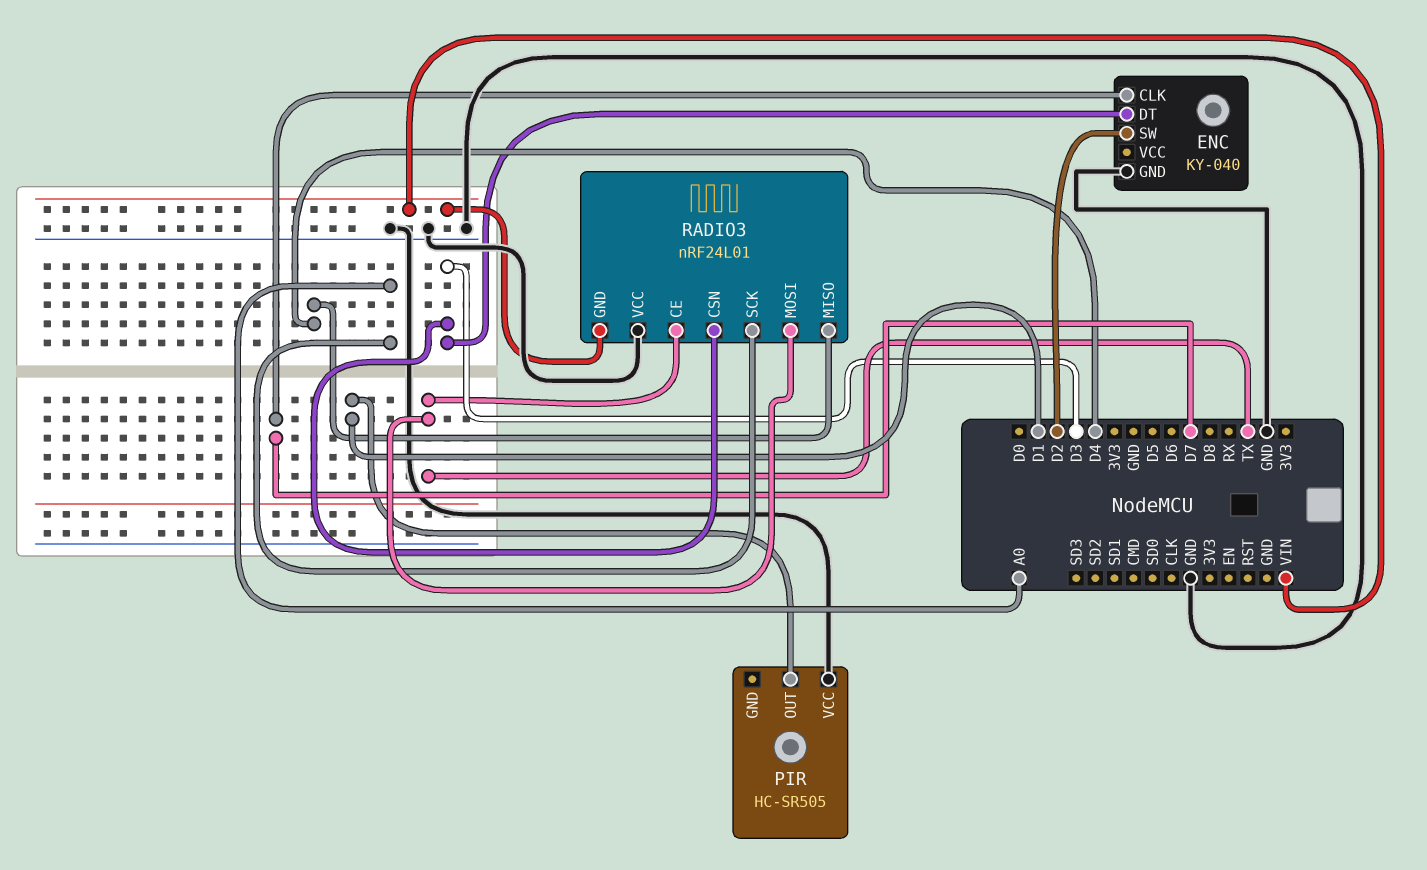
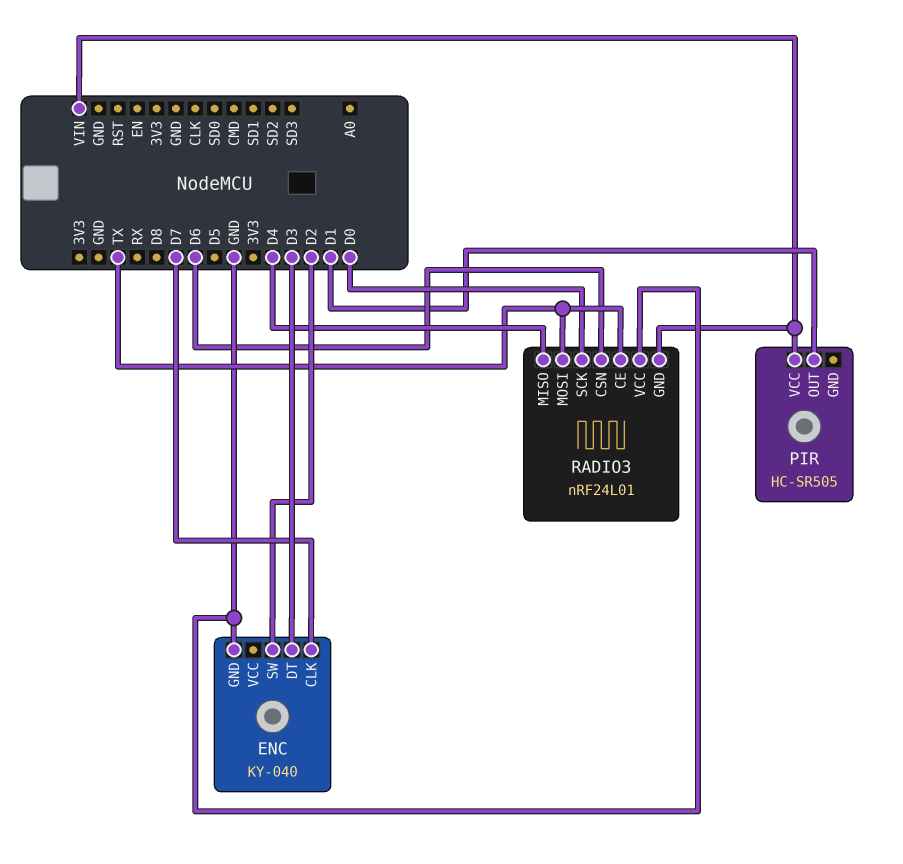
PIR pin VCC: GND -> VIN
RADIO3 pin CSN: D3 -> D6
RADIO3 pin SCK: A0 -> D0

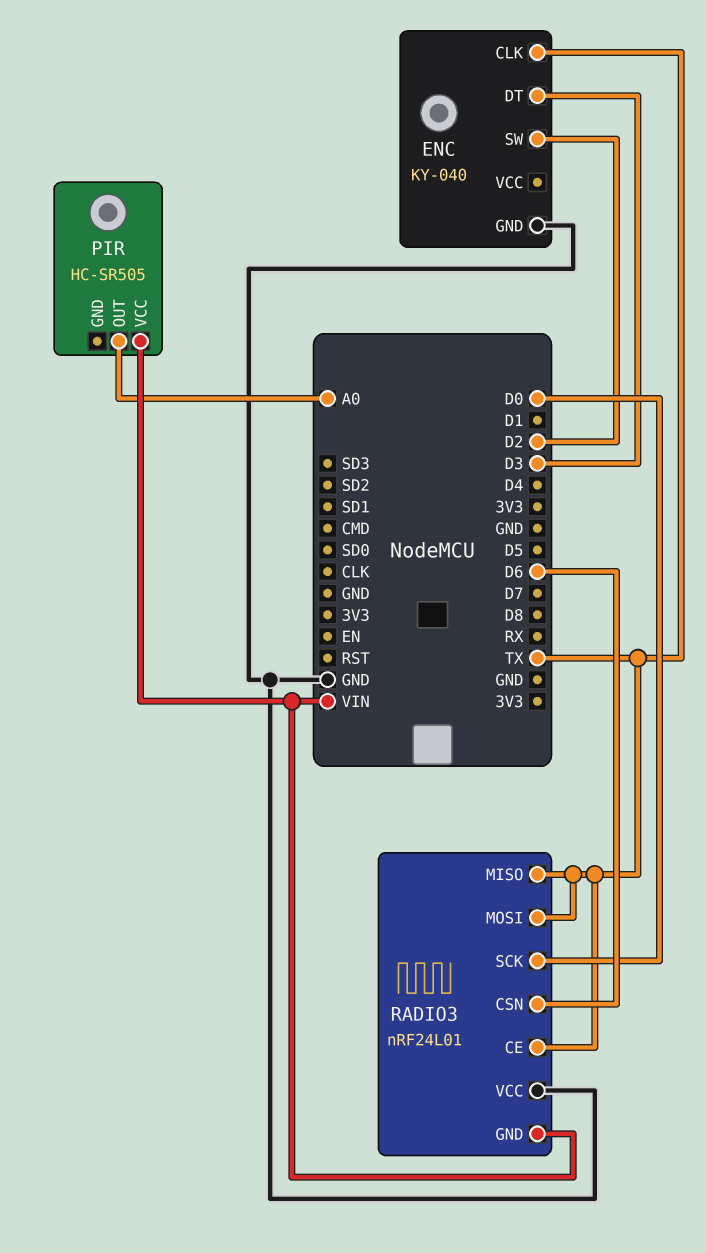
ENC pin CLK: D7 -> TX
PIR pin OUT: D1 -> A0
RADIO3 pin MISO: D4 -> TX

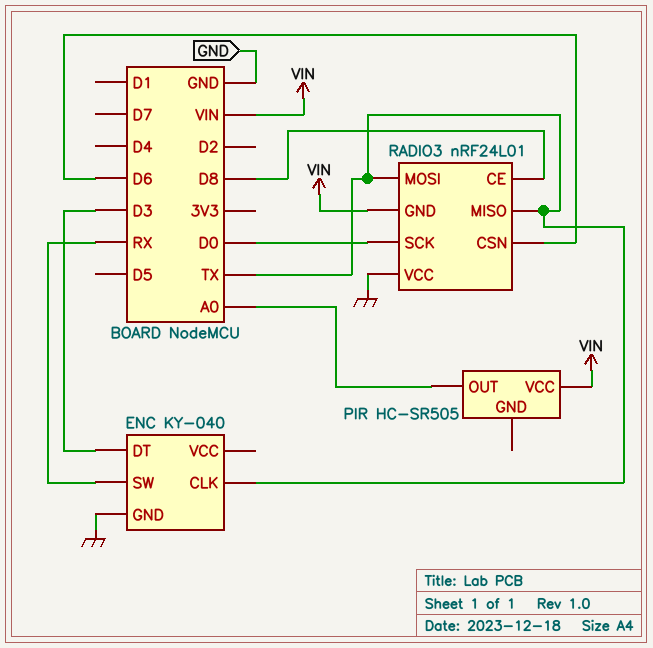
ENC pin SW: D2 -> RX
RADIO3 pin CE: TX -> D8

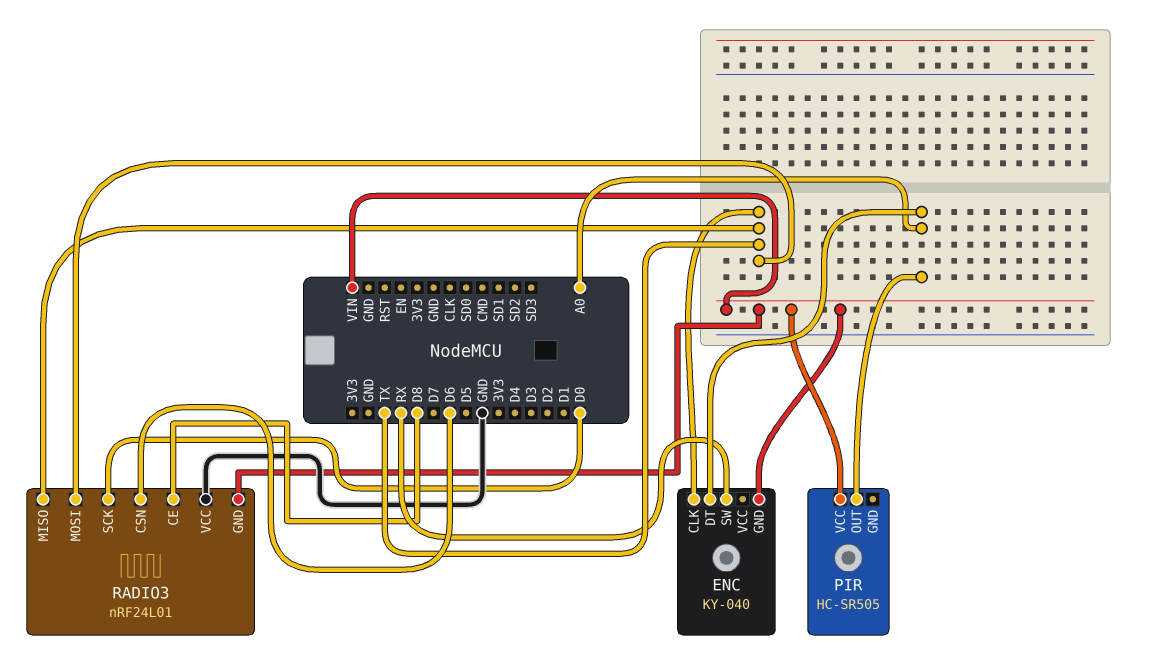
ENC pin DT: D3 -> A0
ENC pin GND: GND -> VIN

